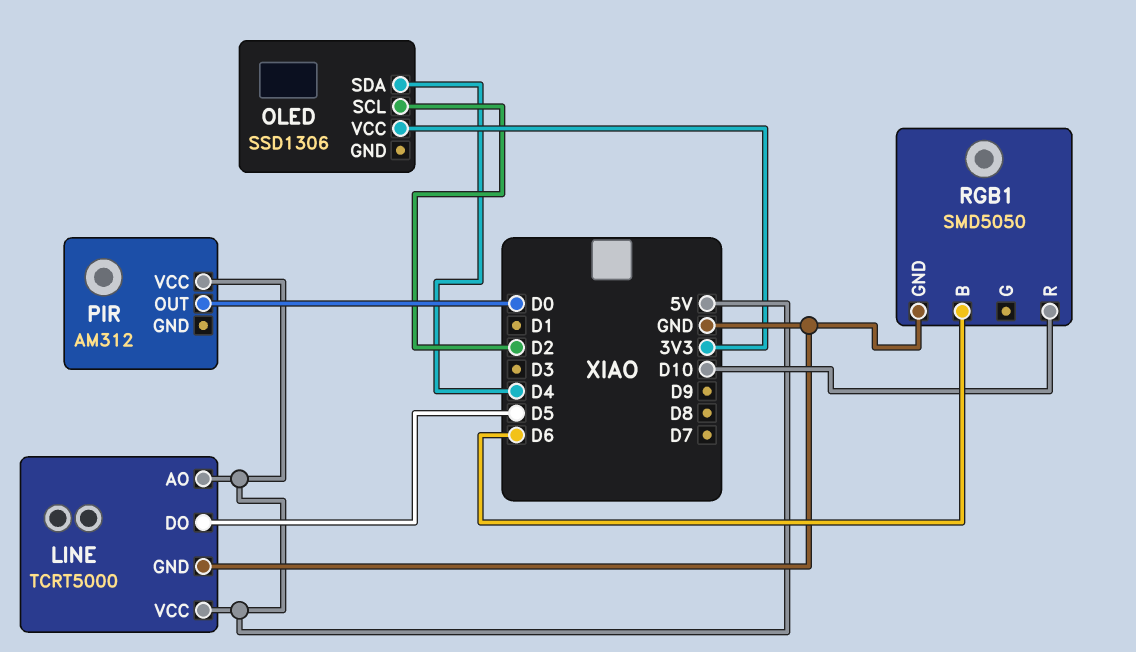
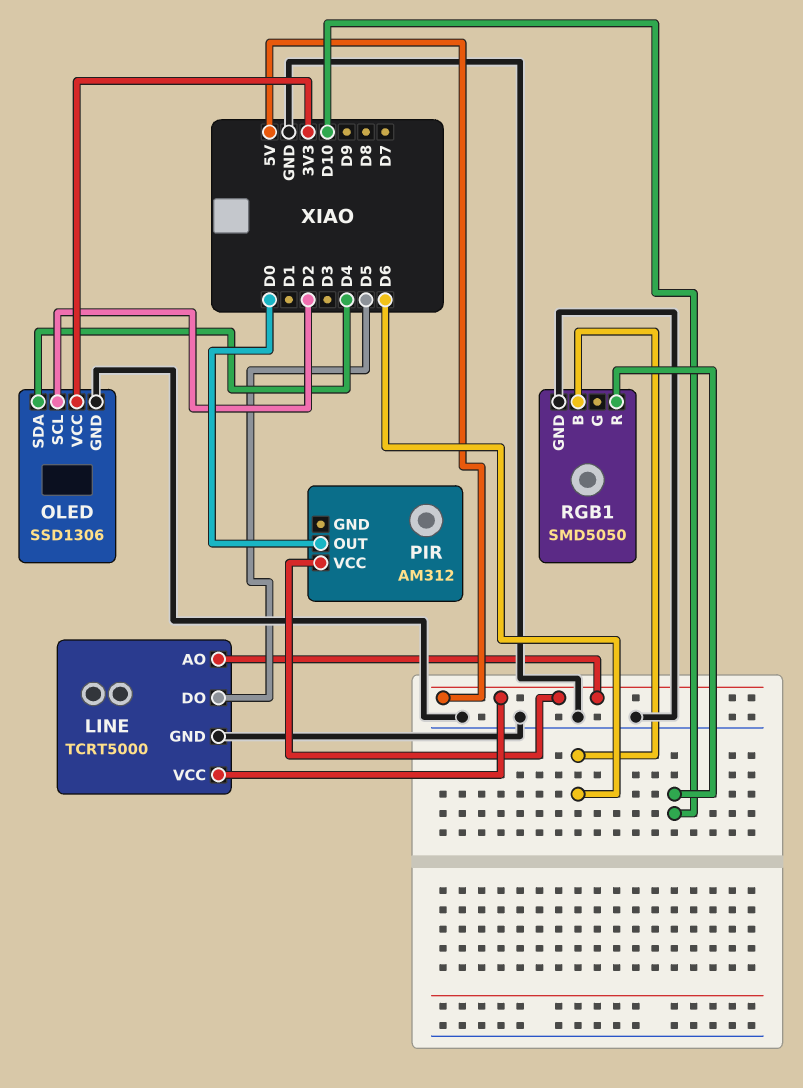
OLED pin GND: none -> GND

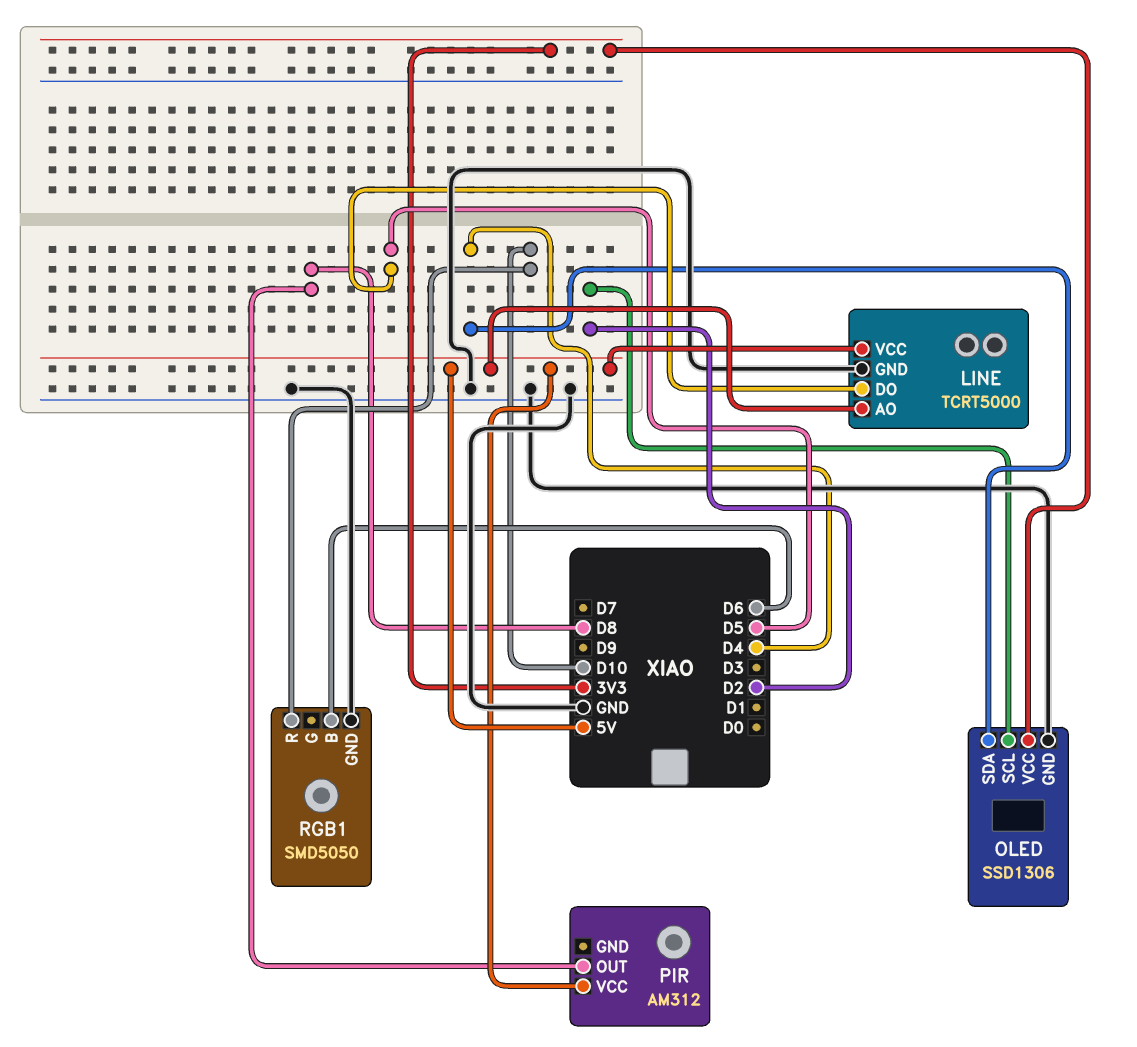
PIR pin OUT: D0 -> D8

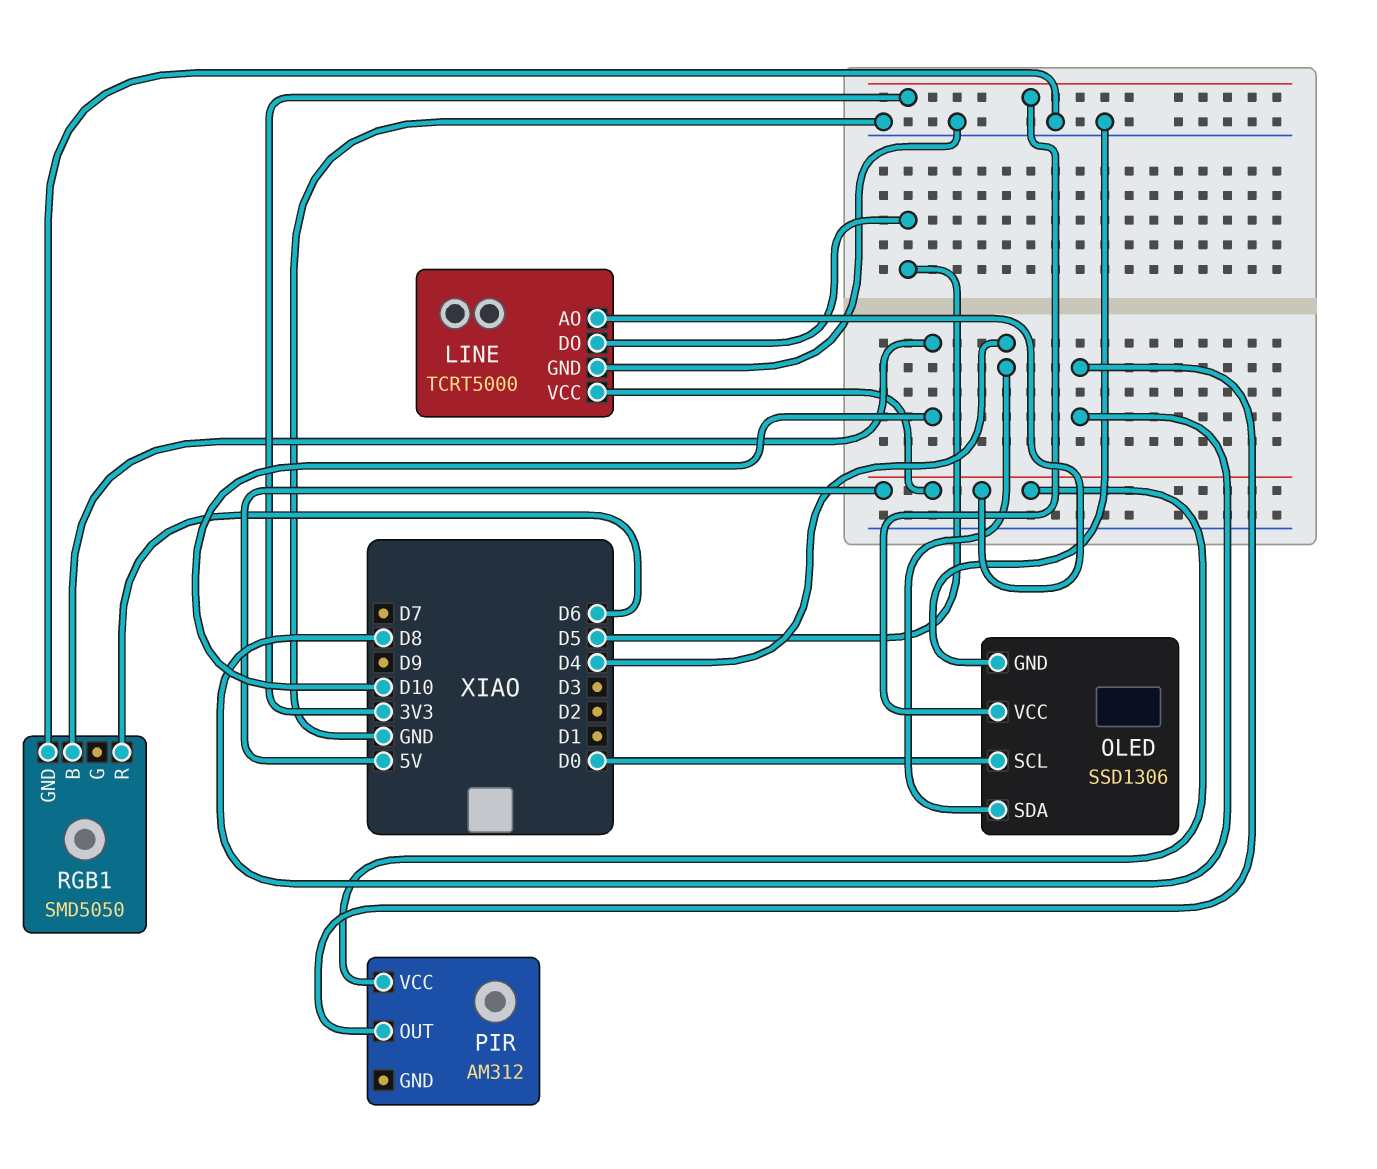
OLED pin SCL: D2 -> D0
RGB1 pin B: D6 -> D10
RGB1 pin R: D10 -> D6

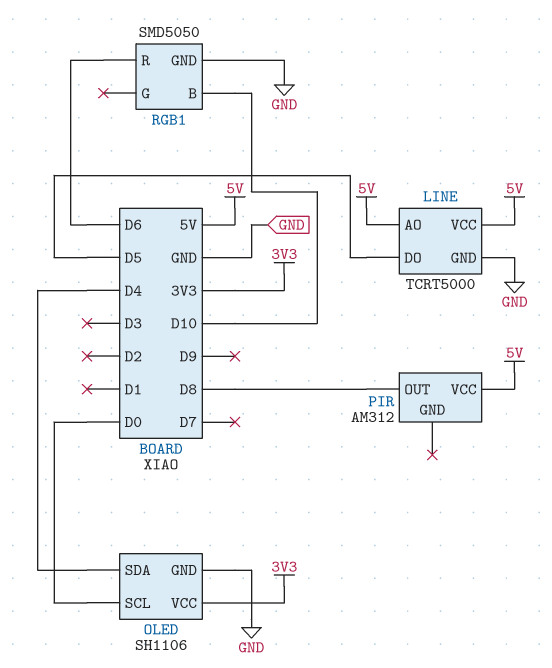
OLED: SSD1306 -> SH1106

